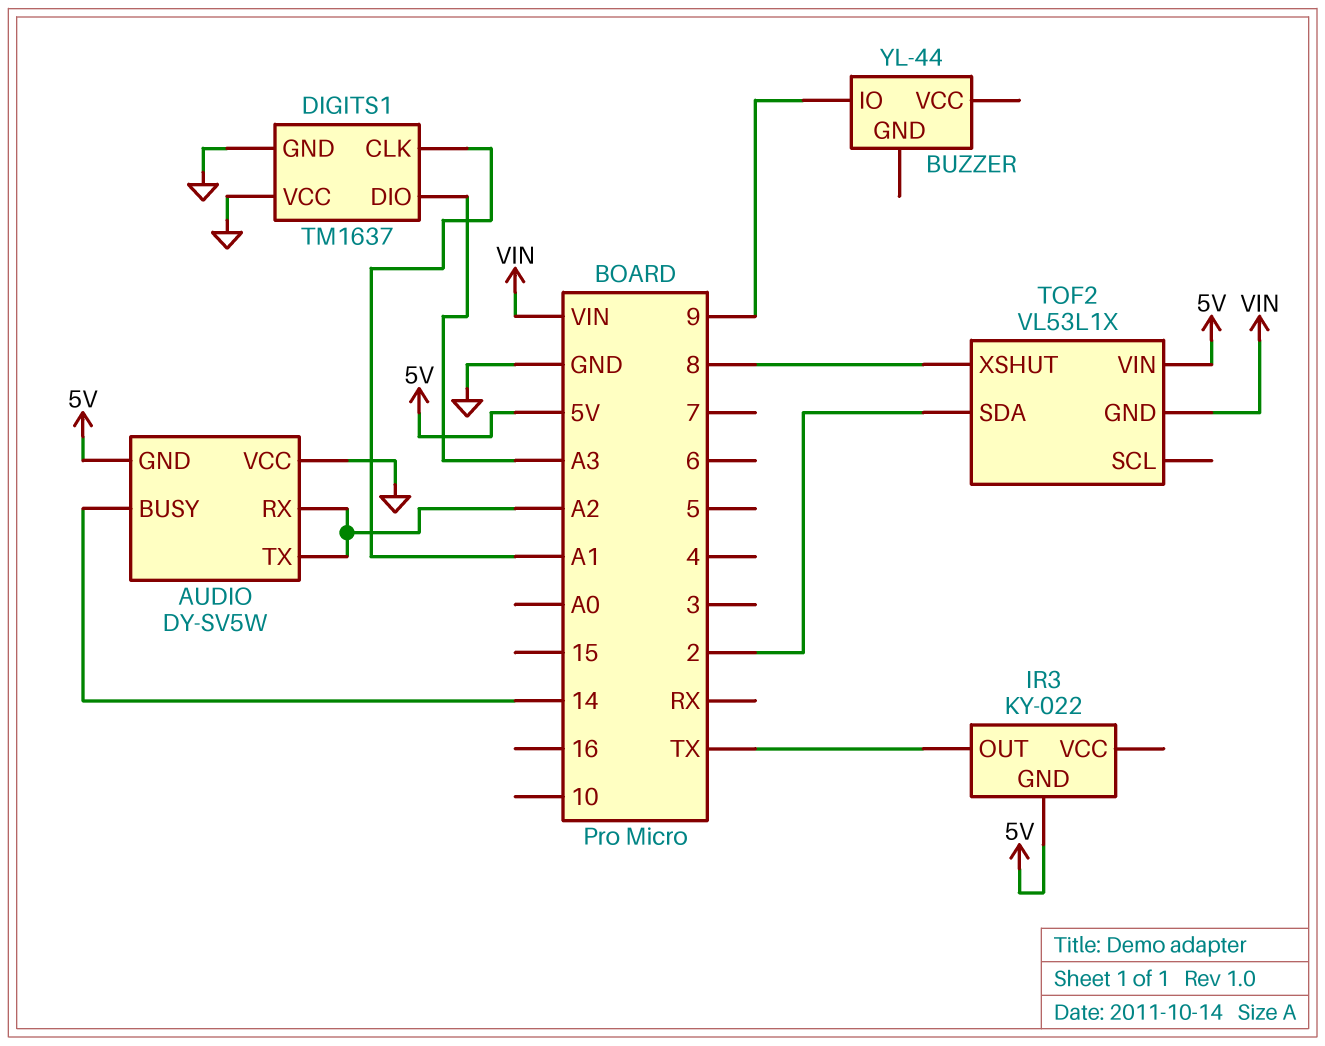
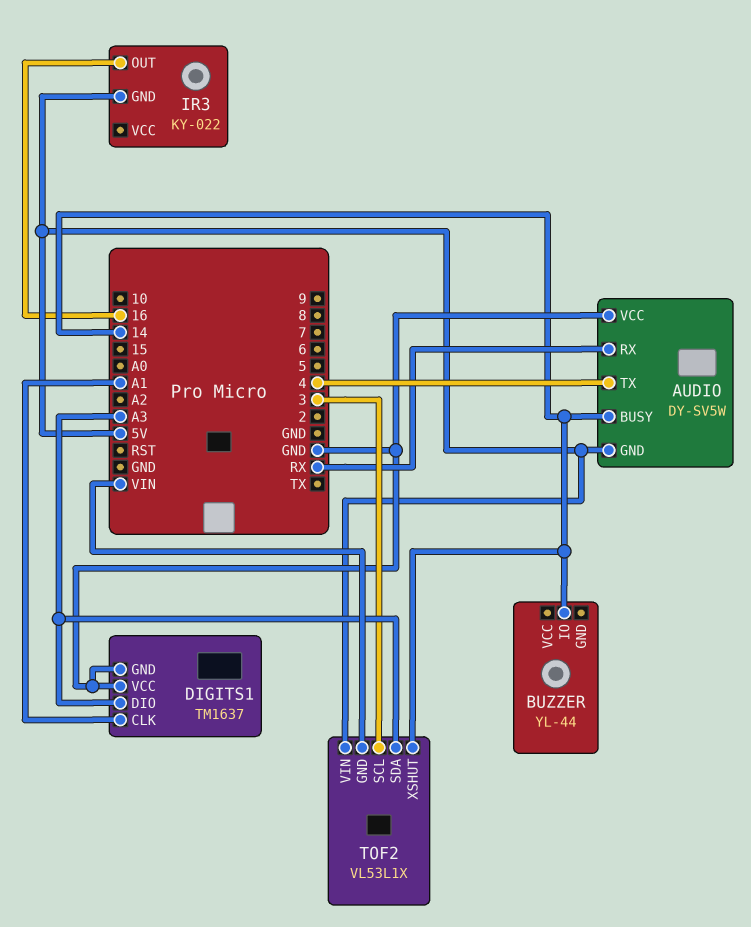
AUDIO pin RX: A2 -> RX
AUDIO pin TX: A2 -> 4
BUZZER pin IO: 9 -> 14
IR3 pin OUT: TX -> 16
TOF2 pin SCL: none -> 3
TOF2 pin SDA: 2 -> A3
TOF2 pin XSHUT: 8 -> 14

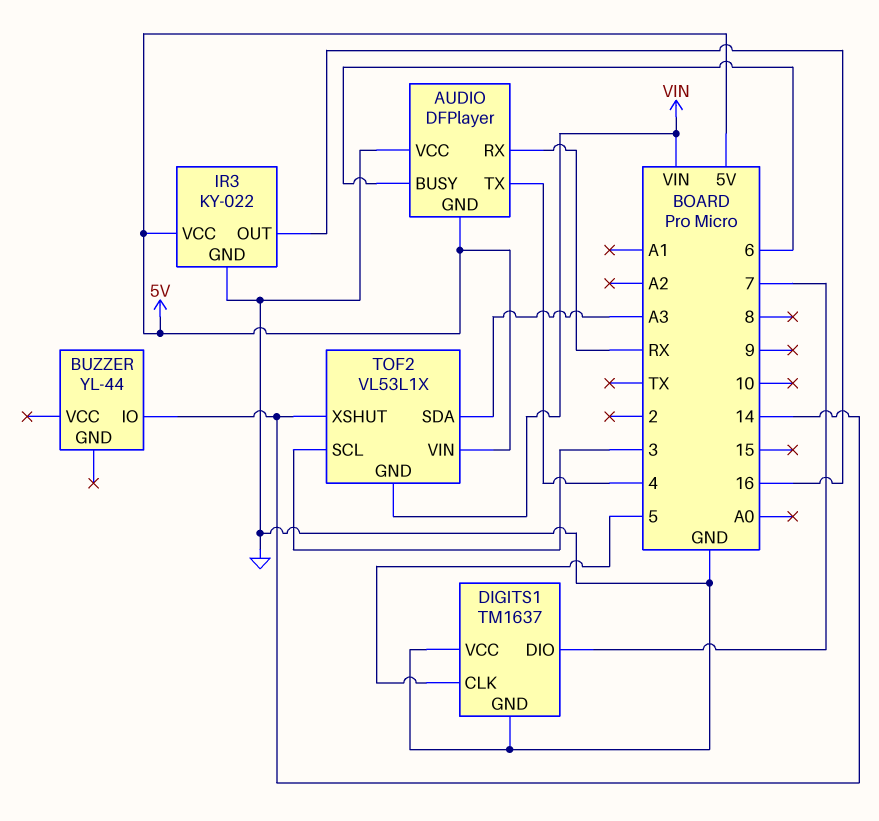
AUDIO: DY-SV5W -> DFPlayer
AUDIO pin BUSY: 14 -> 6
DIGITS1 pin CLK: A1 -> 5
DIGITS1 pin DIO: A3 -> 7
IR3 pin GND: 5V -> GND
IR3 pin VCC: none -> 5V

